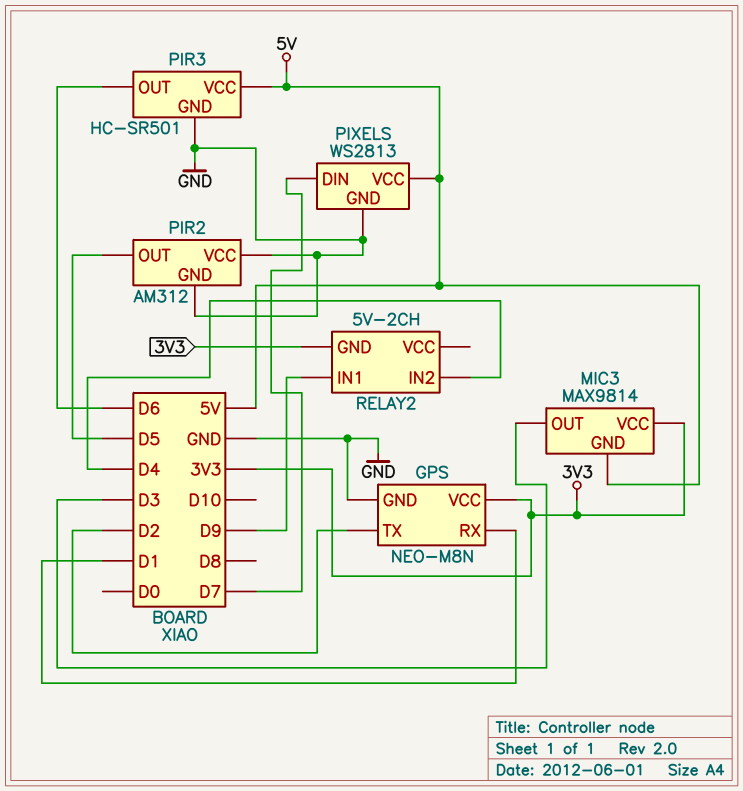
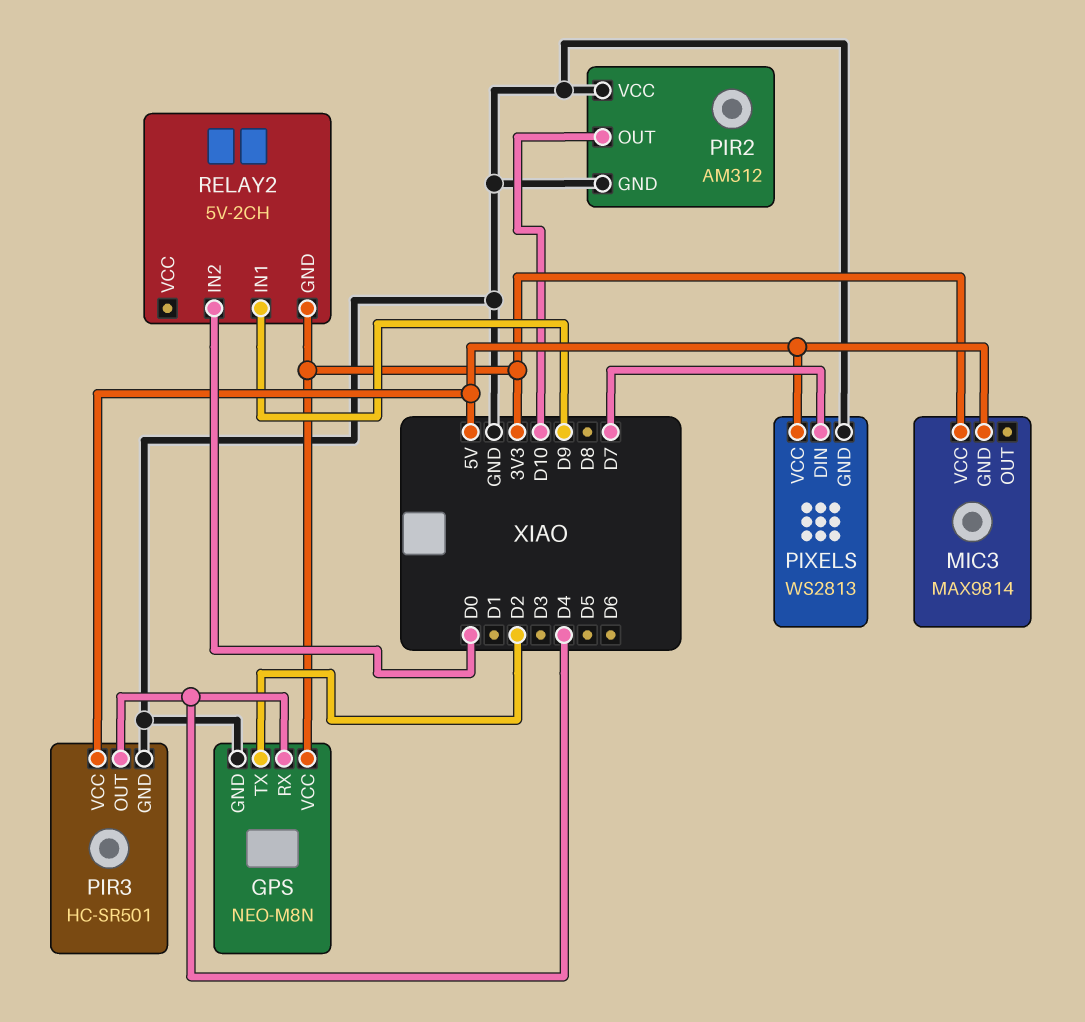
GPS pin RX: D1 -> D4
MIC3 pin OUT: D3 -> none
PIR2 pin OUT: D5 -> D10
PIR3 pin OUT: D6 -> D4
RELAY2 pin IN2: D4 -> D0

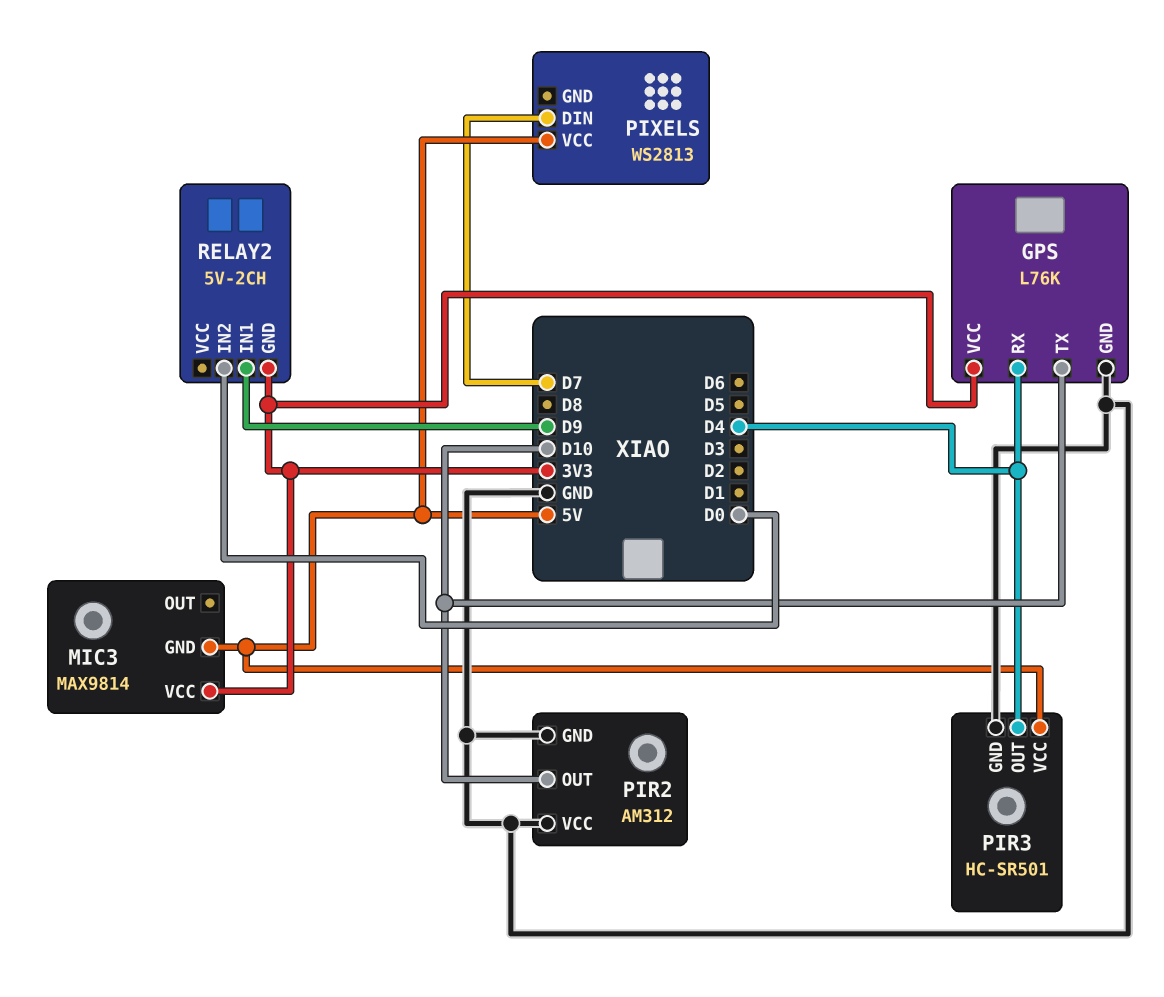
GPS: NEO-M8N -> L76K
GPS pin TX: D2 -> D10
PIXELS pin GND: GND -> none

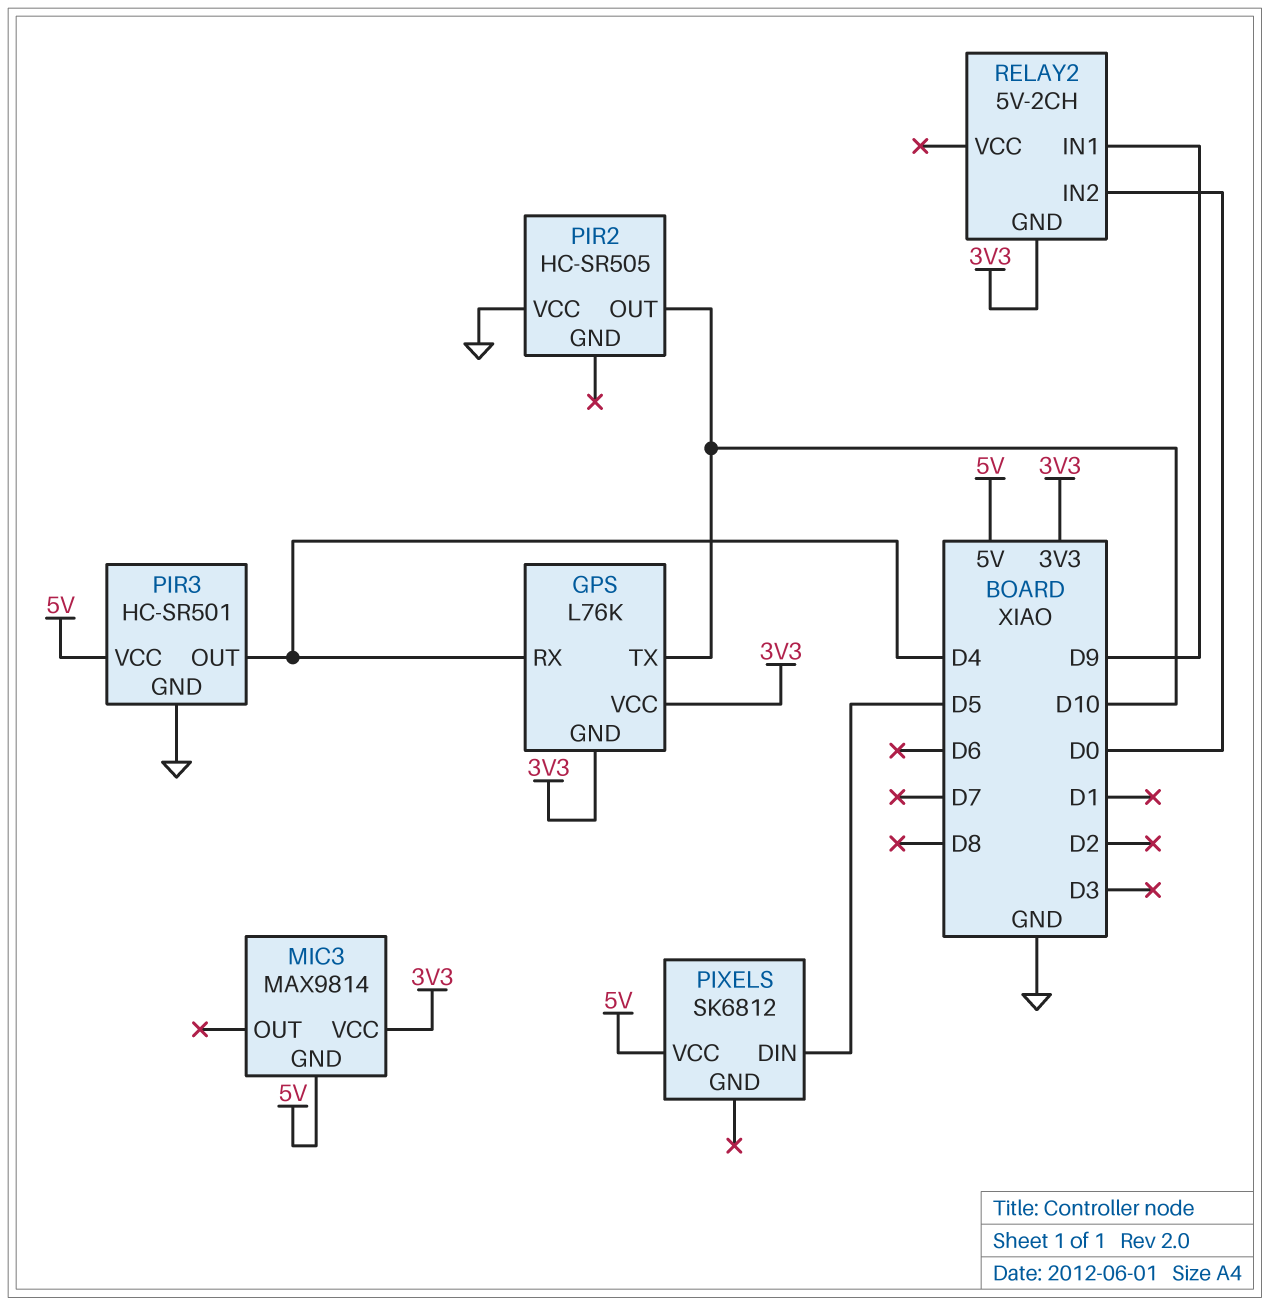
GPS pin GND: GND -> 3V3
PIR2: AM312 -> HC-SR505
PIR2 pin GND: GND -> none
PIXELS: WS2813 -> SK6812
PIXELS pin DIN: D7 -> D5

